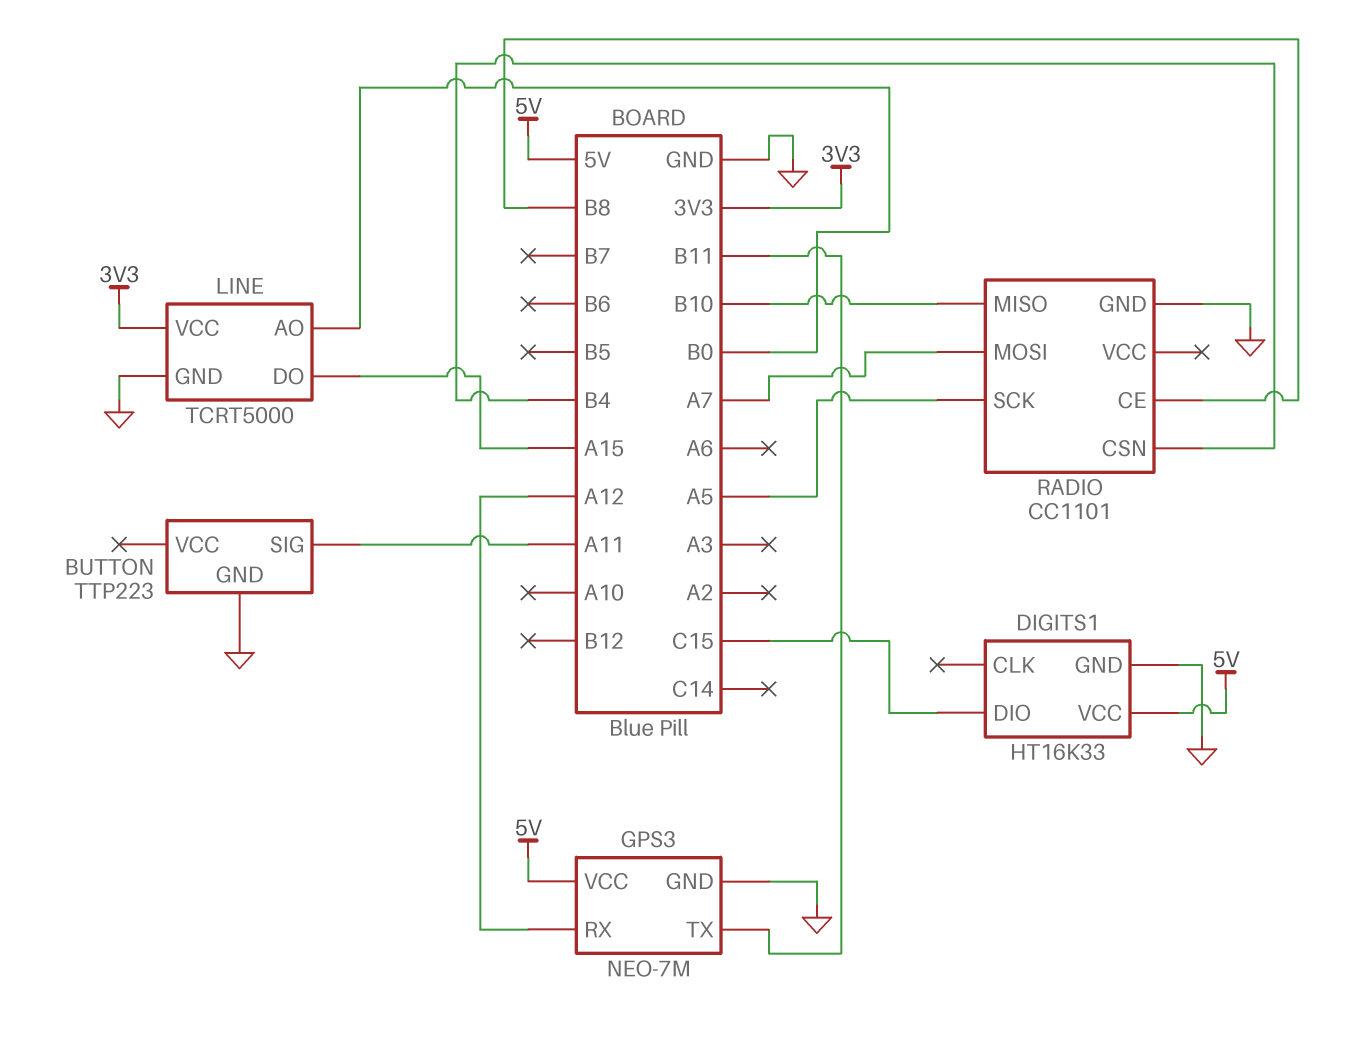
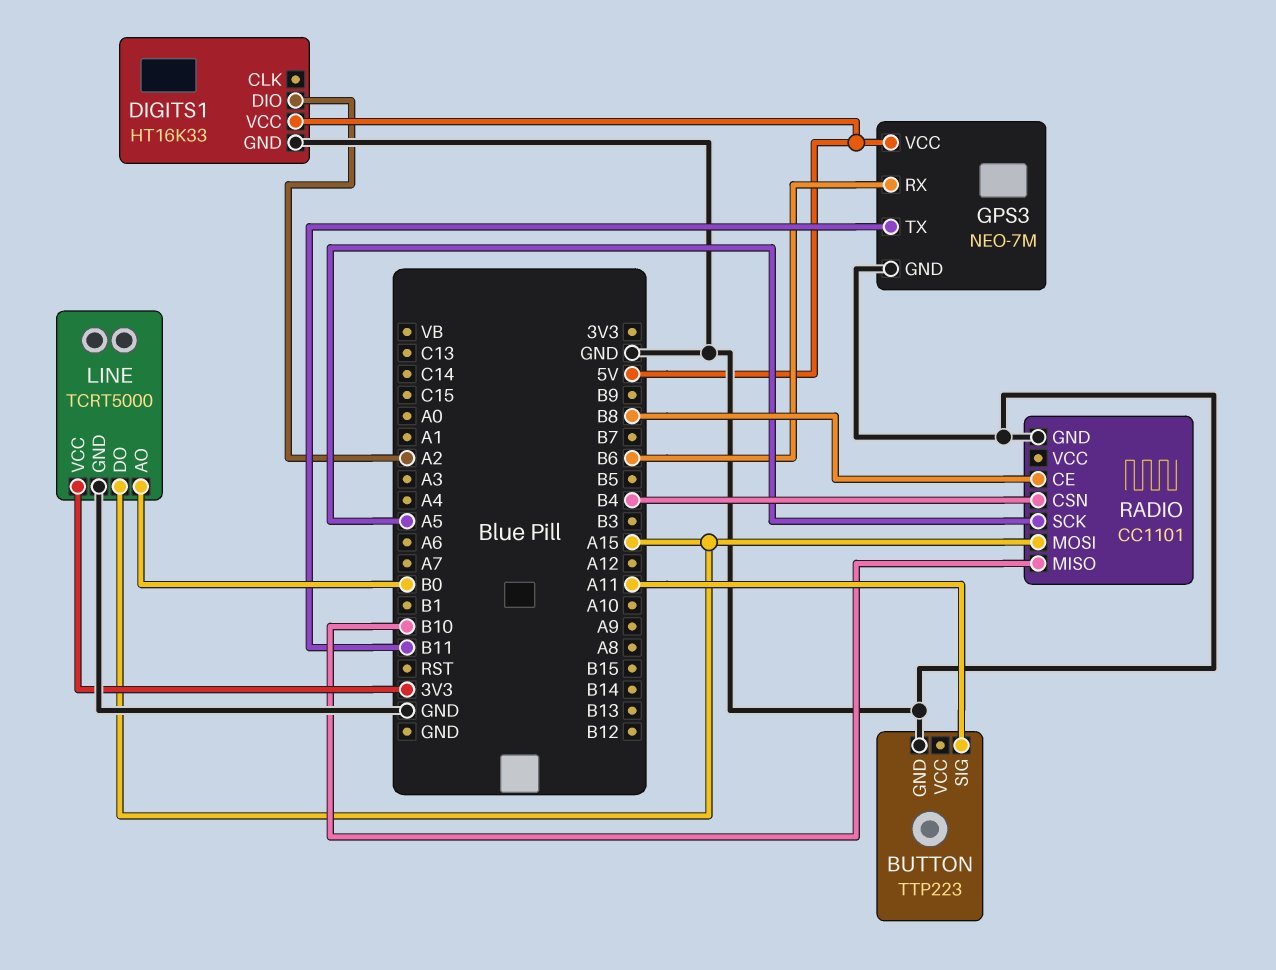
DIGITS1 pin DIO: C15 -> A2
GPS3 pin RX: A12 -> B6
RADIO pin MOSI: A7 -> A15

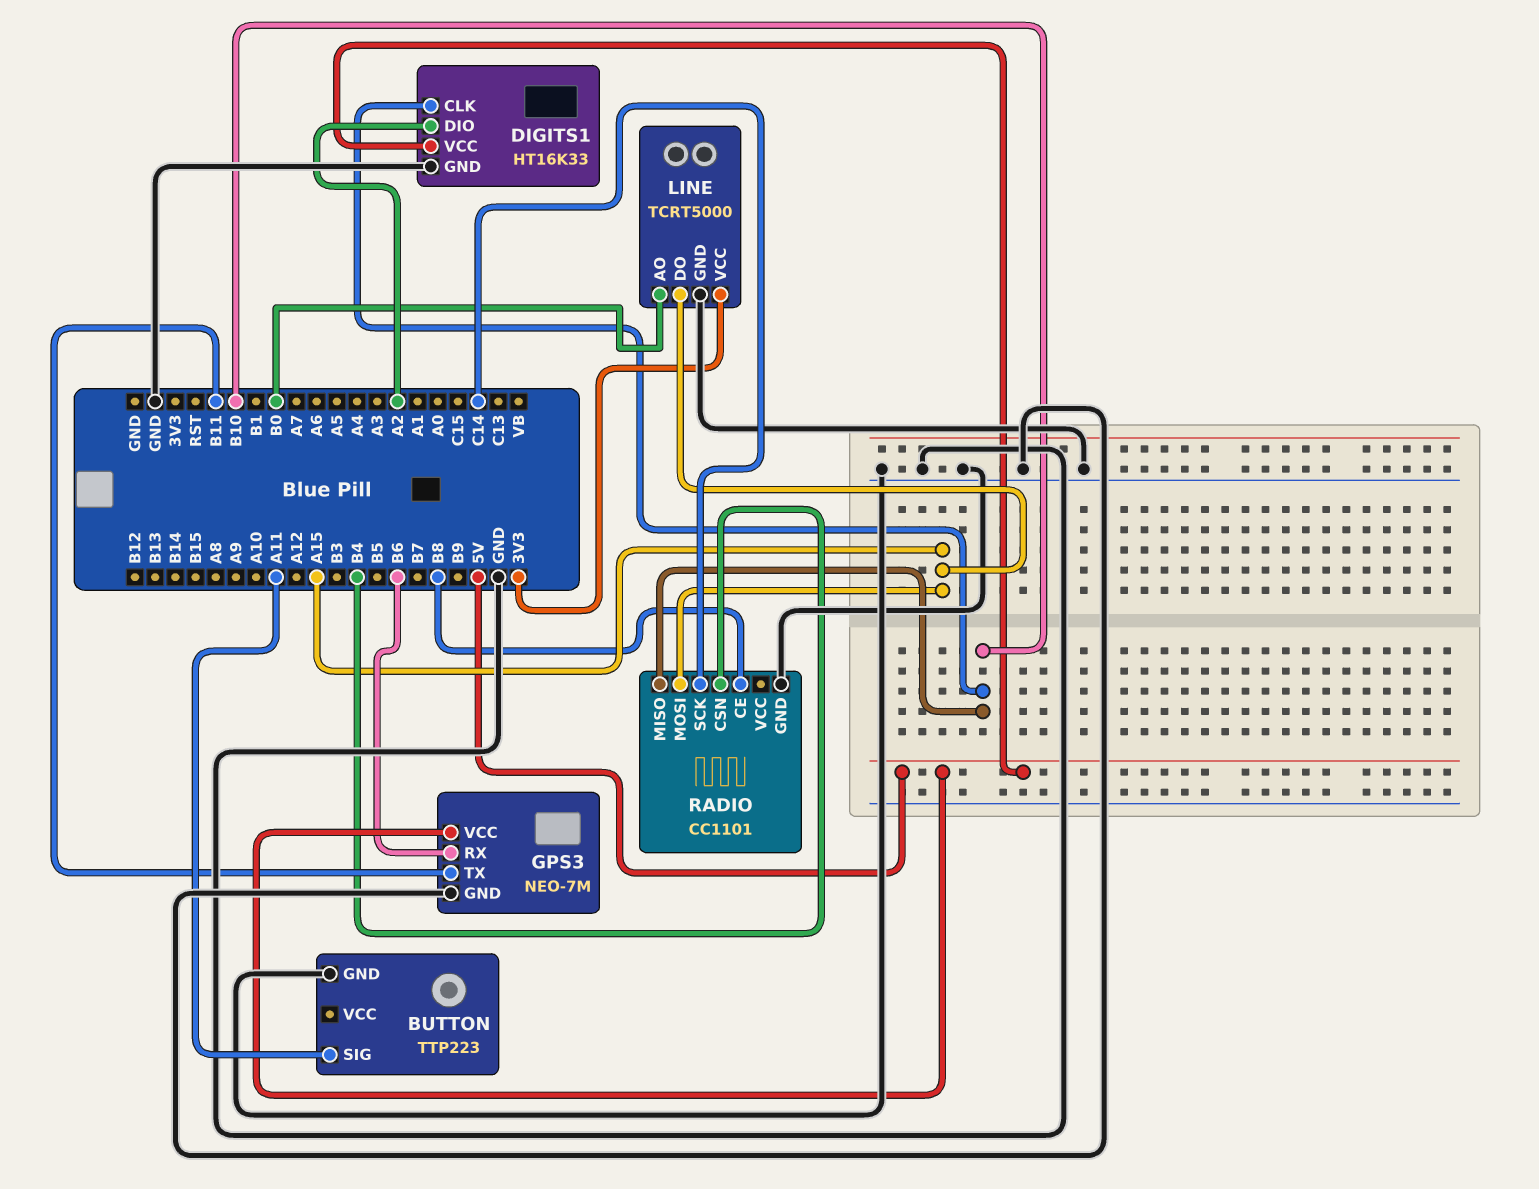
DIGITS1 pin CLK: none -> B10
RADIO pin SCK: A5 -> C14

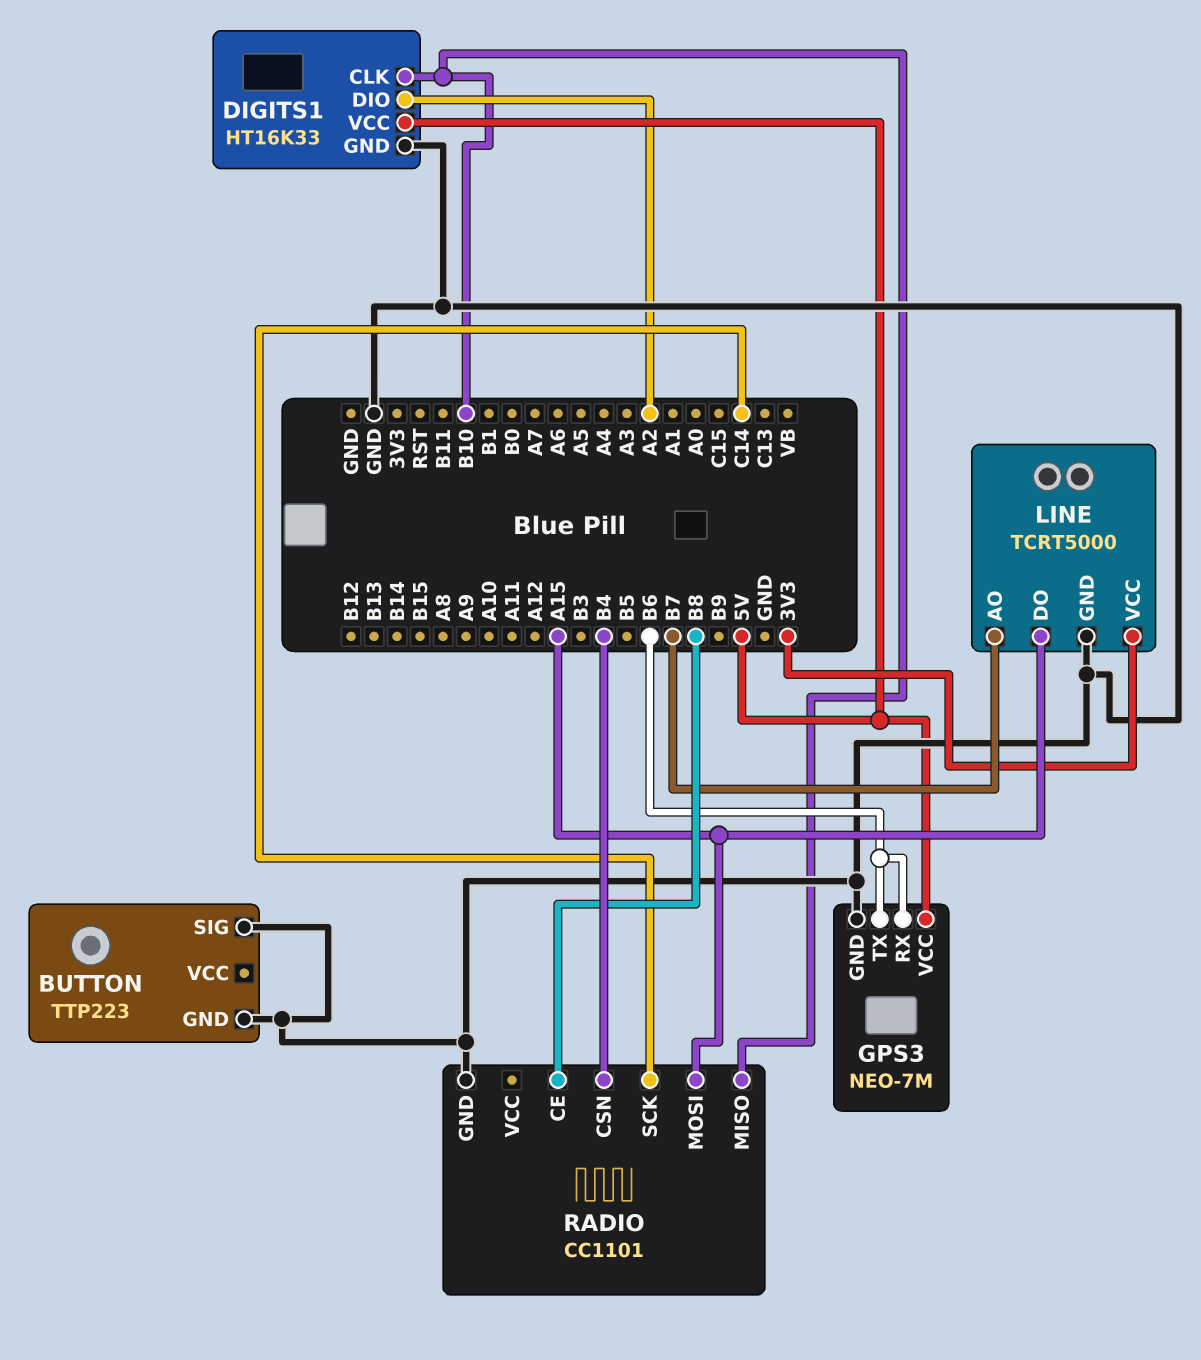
BUTTON pin SIG: A11 -> GND
GPS3 pin TX: B11 -> B6
LINE pin AO: B0 -> B7

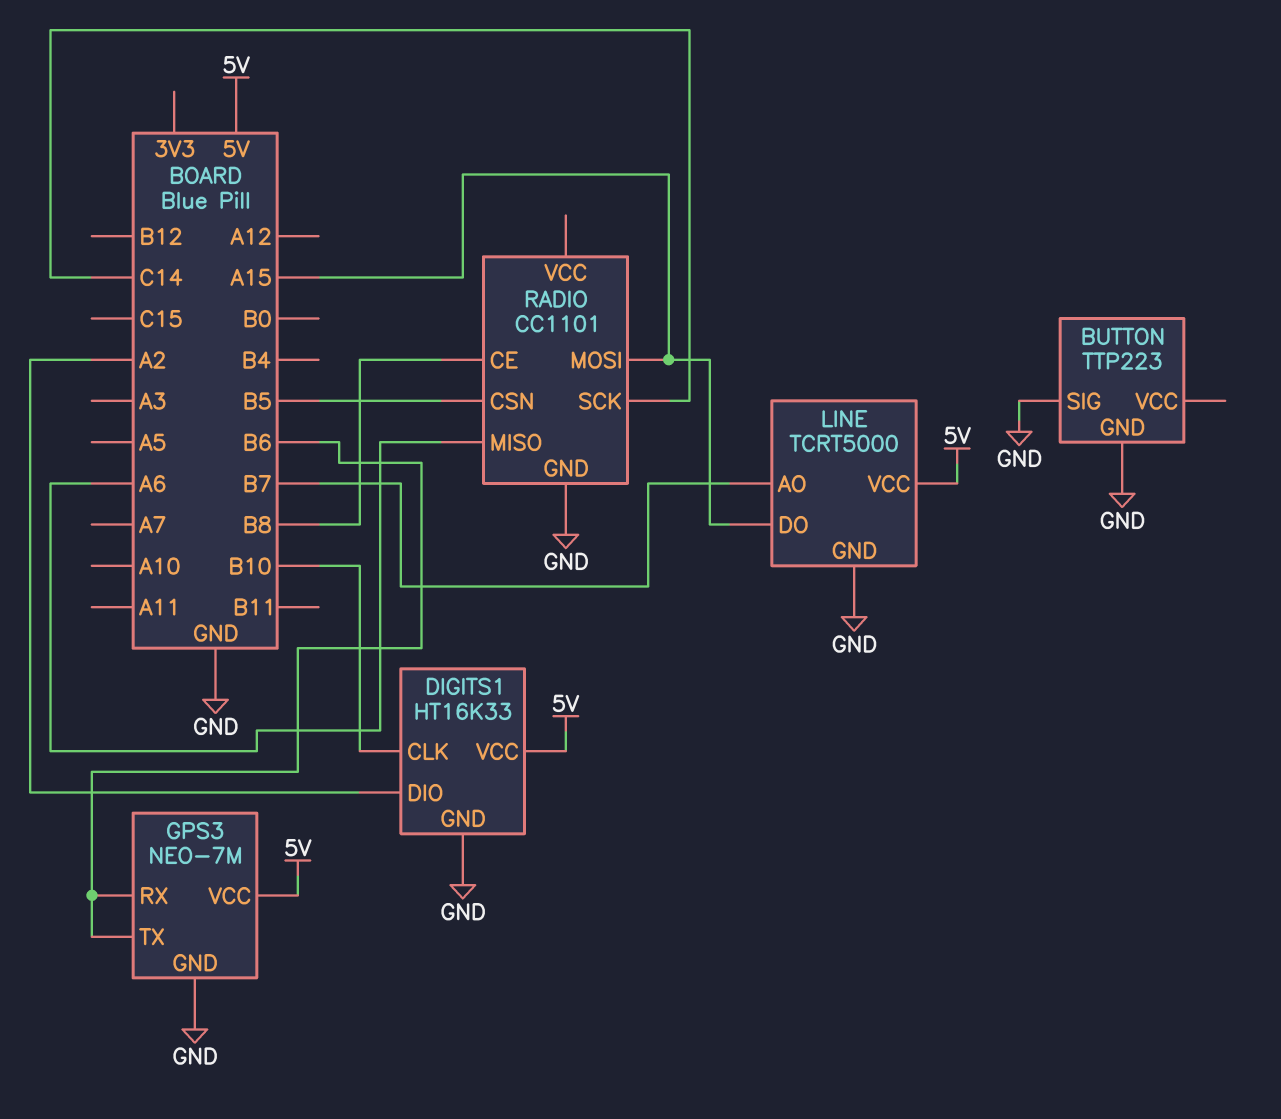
LINE pin VCC: 3V3 -> 5V
RADIO pin CSN: B4 -> B5
RADIO pin MISO: B10 -> A6

